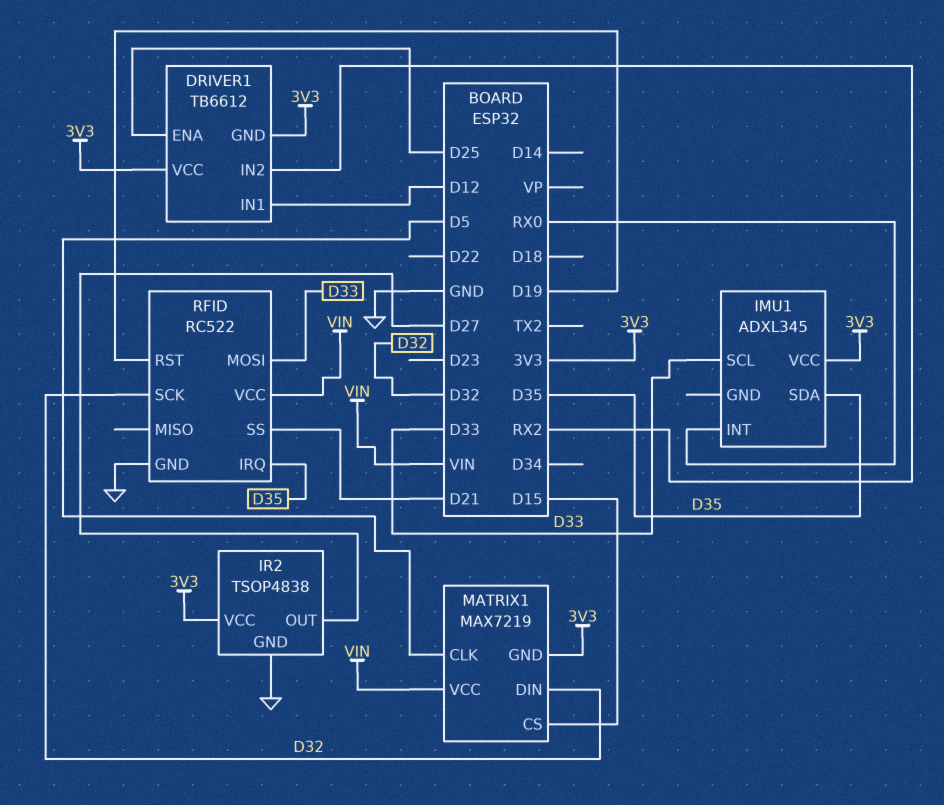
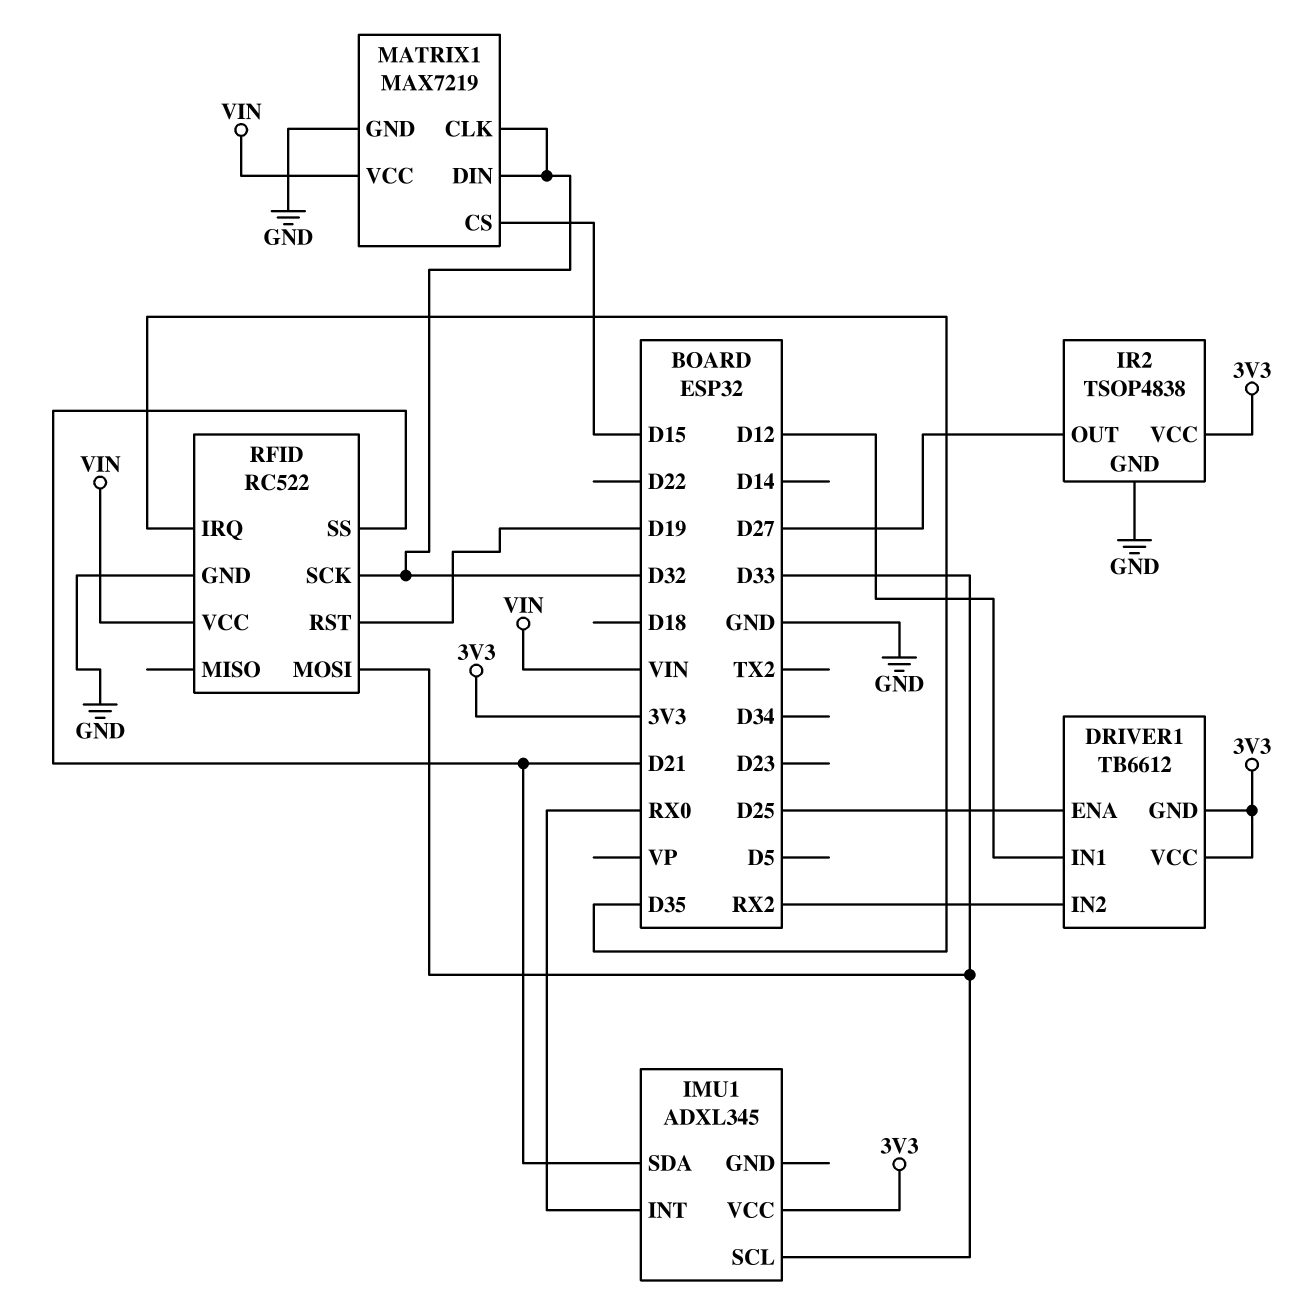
IMU1 pin SDA: D35 -> D21
MATRIX1 pin CLK: D5 -> D32
MATRIX1 pin GND: 3V3 -> GND

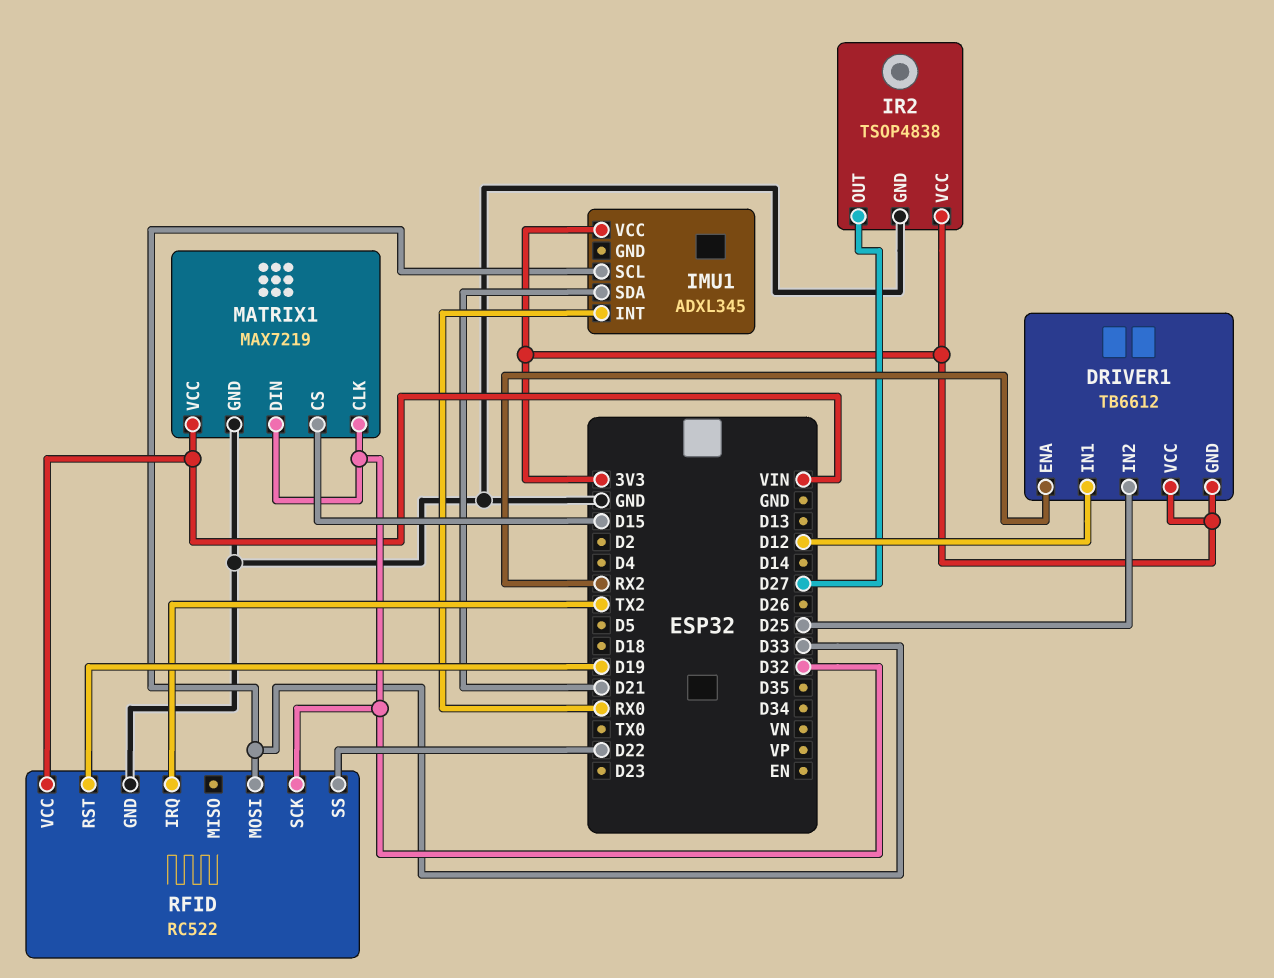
DRIVER1 pin ENA: D25 -> RX2
DRIVER1 pin IN2: RX2 -> D25
RFID pin IRQ: D35 -> TX2
RFID pin SS: D21 -> D22

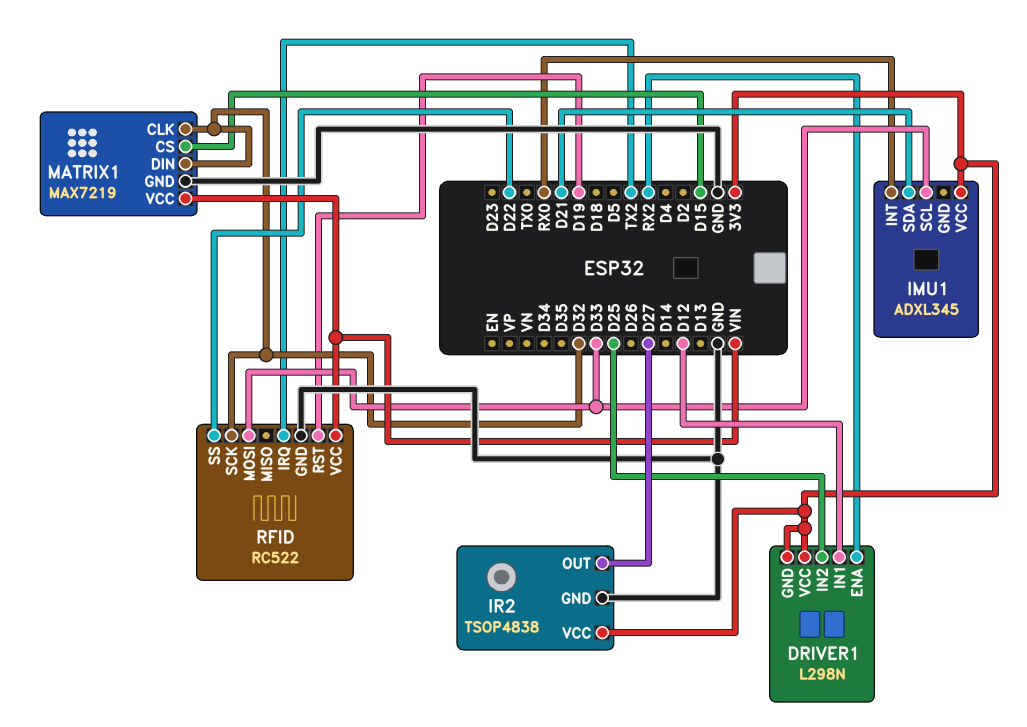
DRIVER1: TB6612 -> L298N

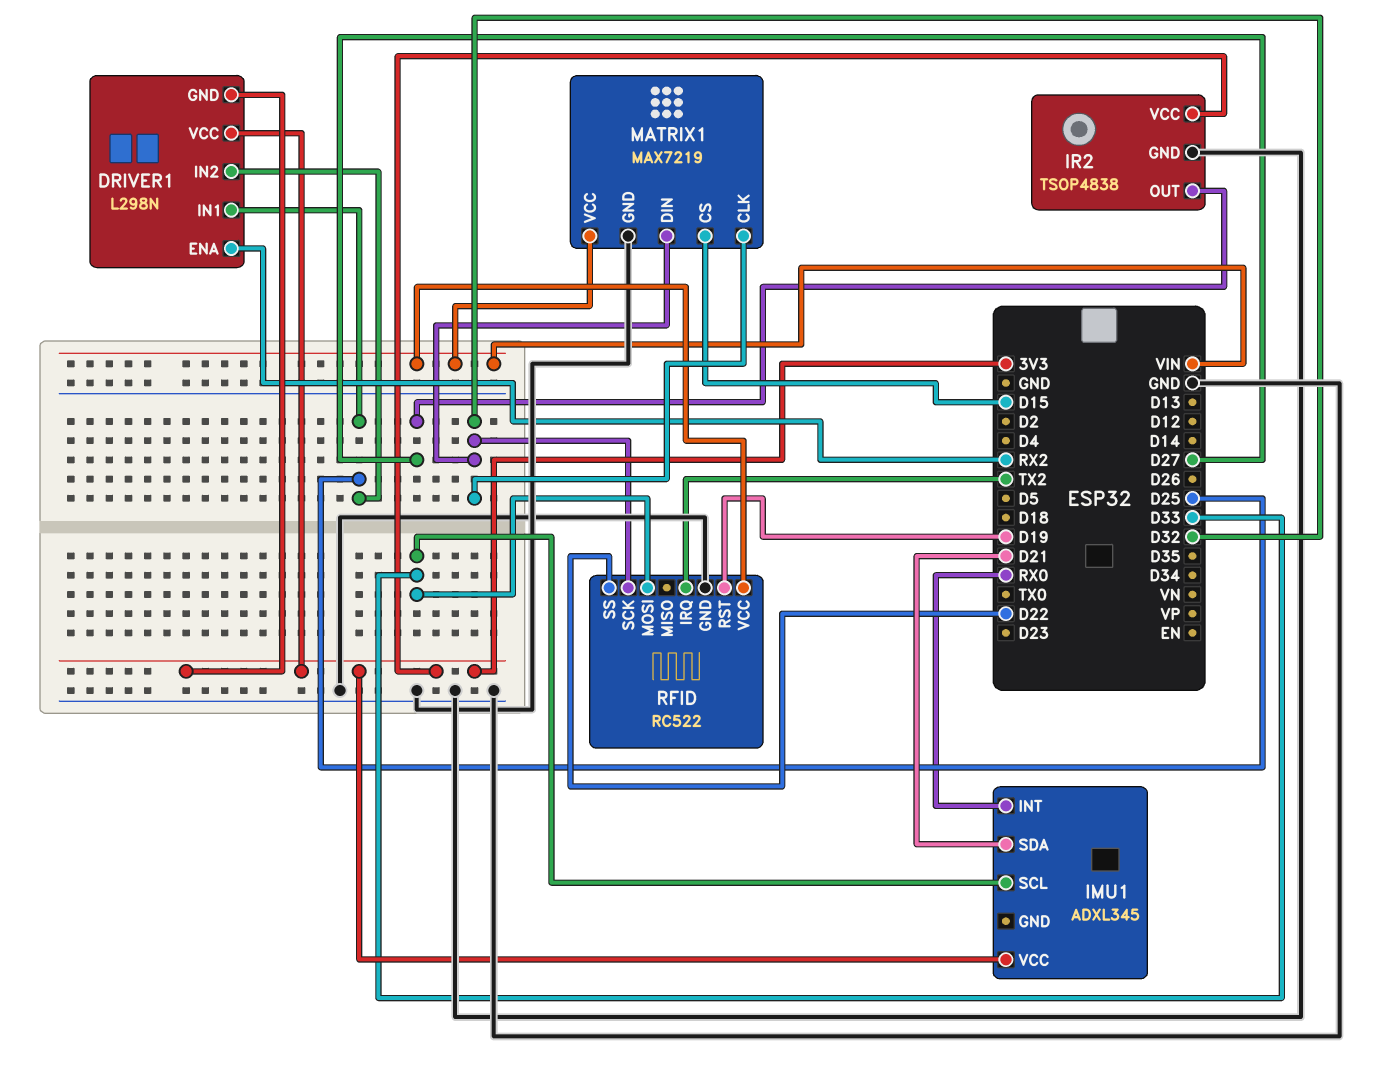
DRIVER1 pin IN1: D12 -> D25

